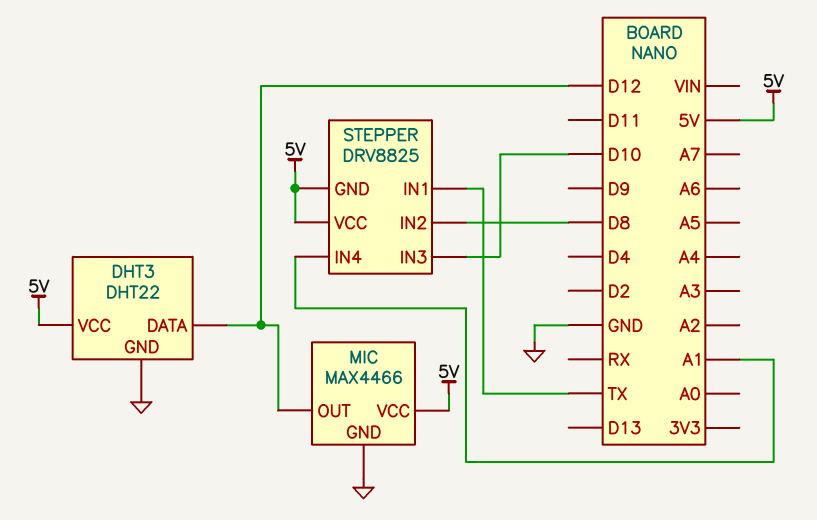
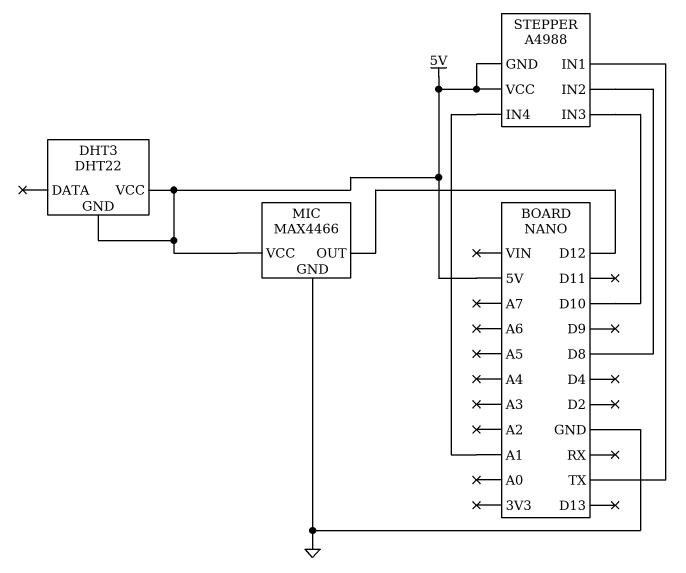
DHT3 pin DATA: D12 -> none
DHT3 pin GND: GND -> 5V
STEPPER: DRV8825 -> A4988

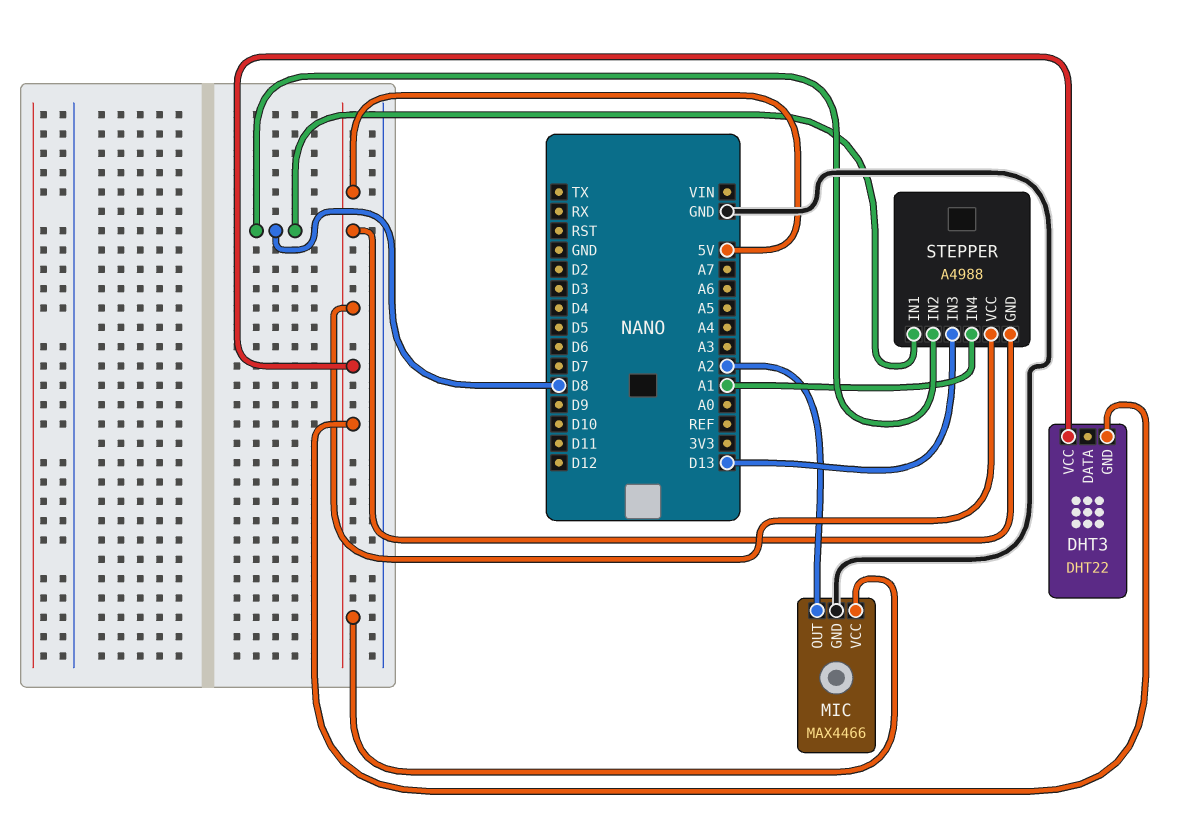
MIC pin OUT: D12 -> A2
STEPPER pin IN1: TX -> D8
STEPPER pin IN3: D10 -> D13

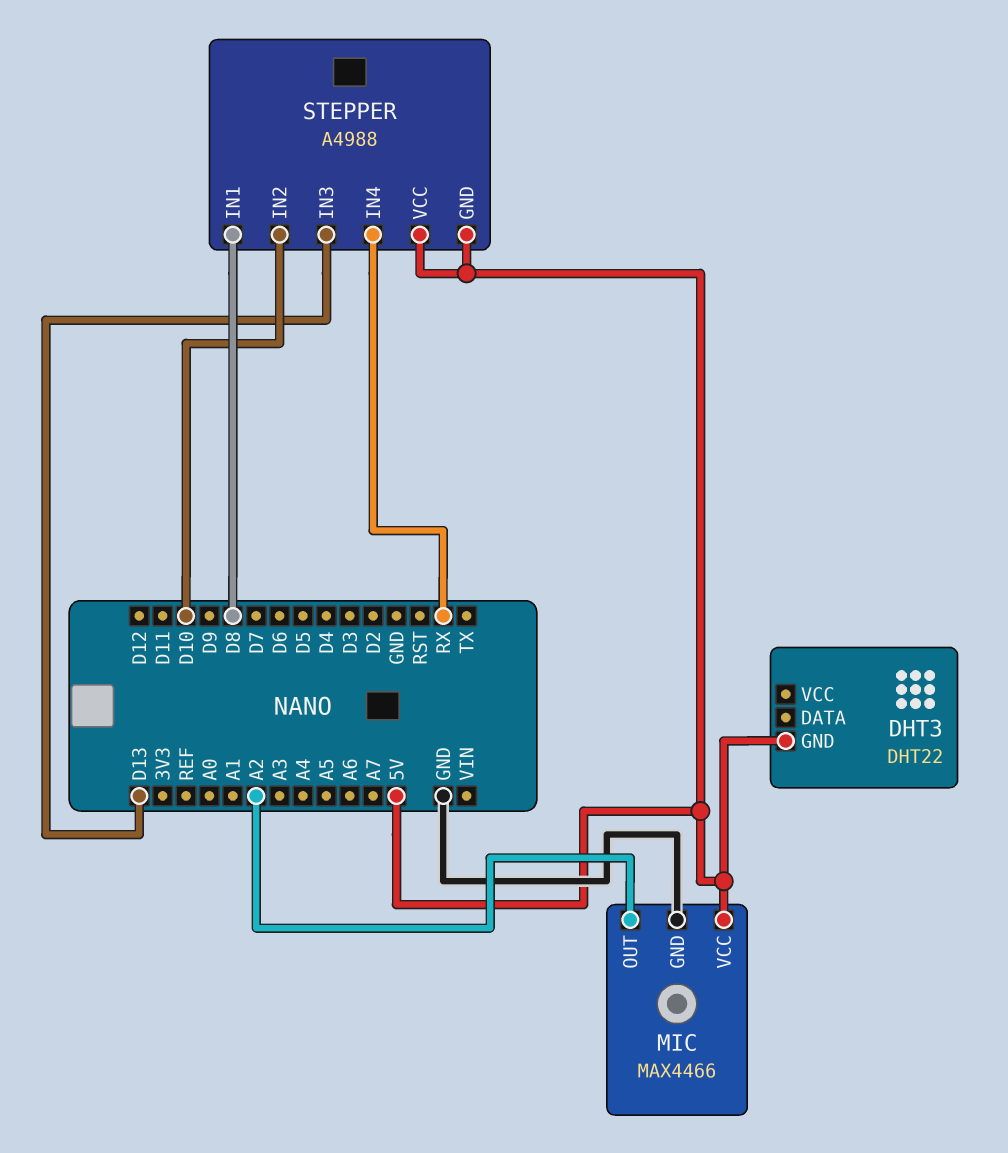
DHT3 pin VCC: 5V -> none
STEPPER pin IN2: D8 -> D10
STEPPER pin IN4: A1 -> RX

